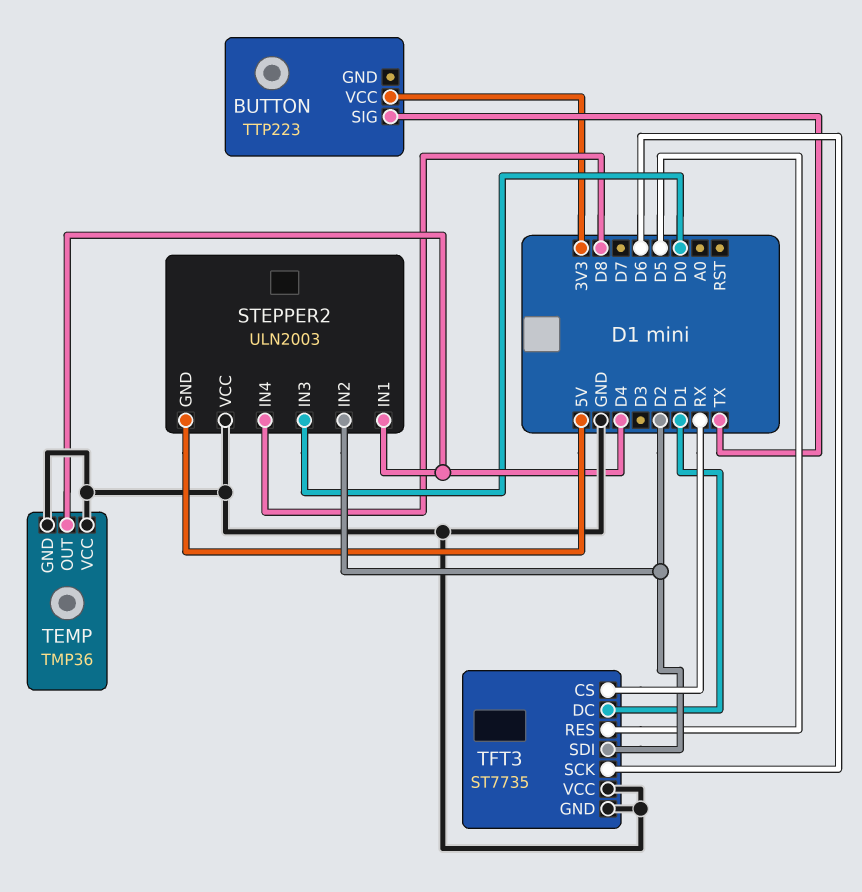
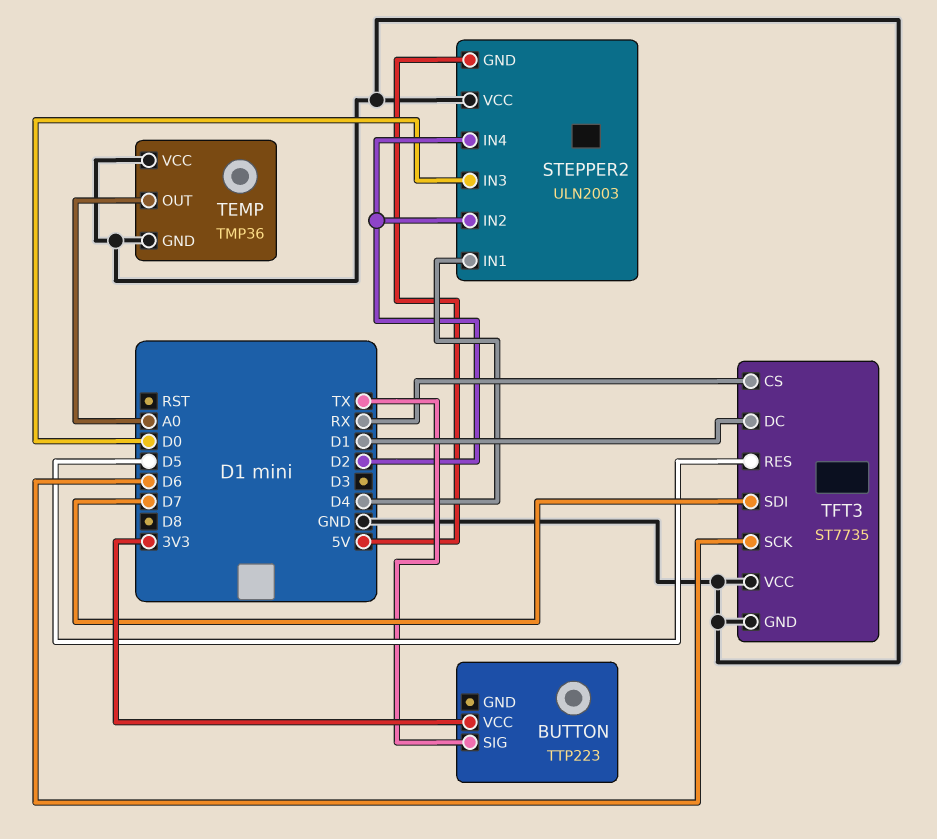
STEPPER2 pin IN4: D8 -> D2
TEMP pin OUT: D4 -> A0
TFT3 pin SDI: D2 -> D7

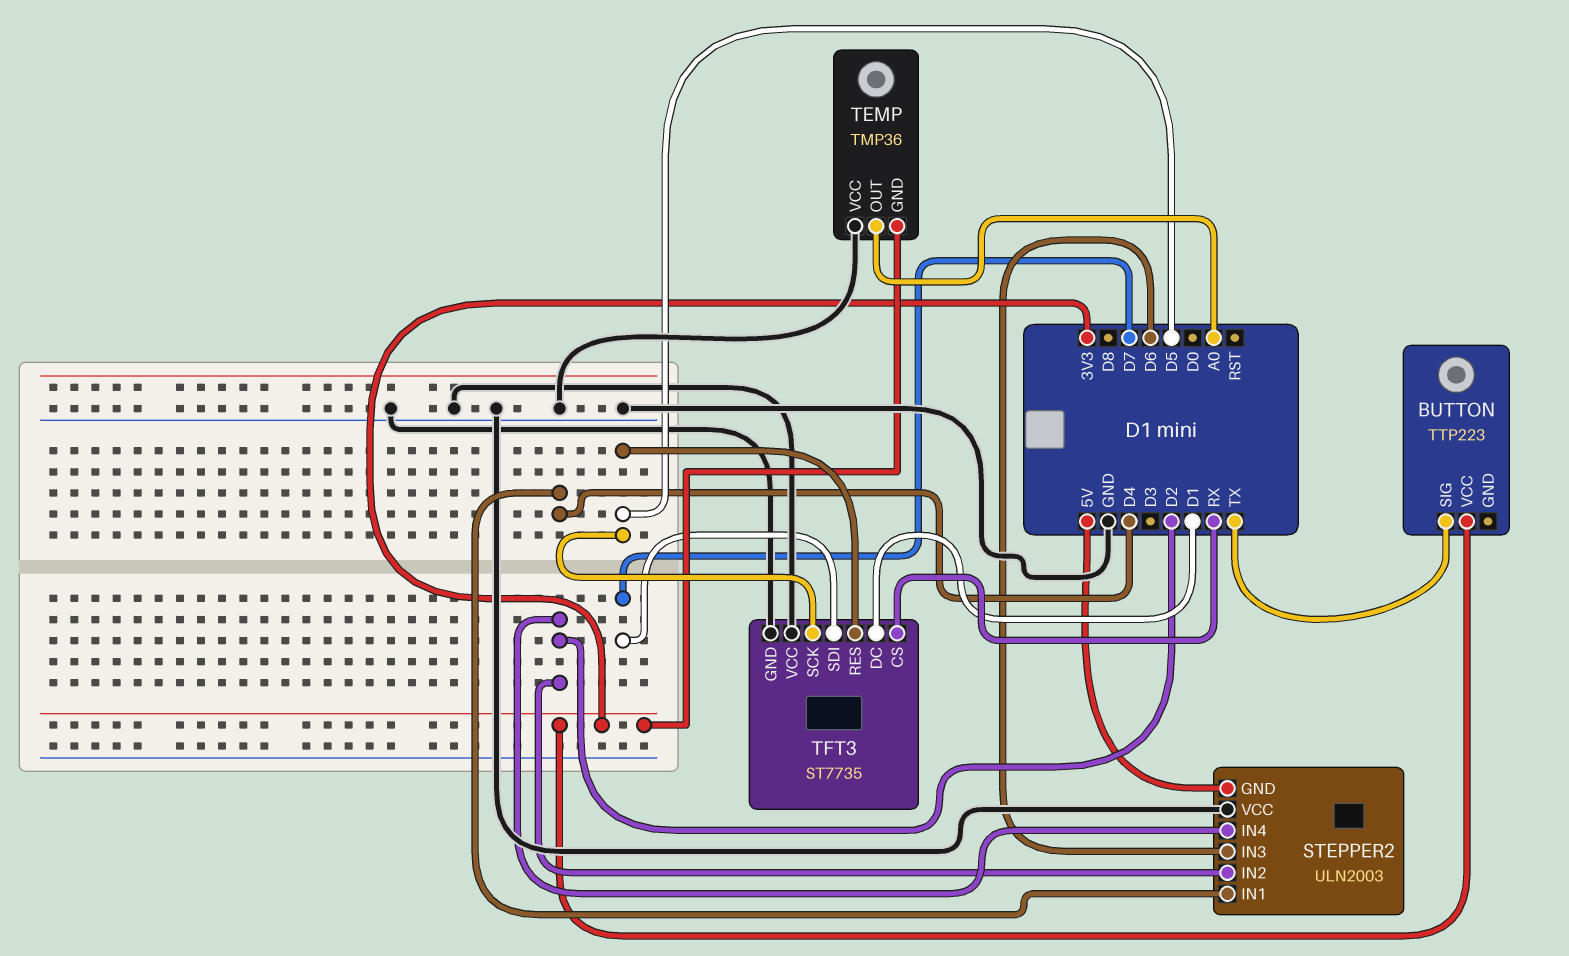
STEPPER2 pin IN3: D0 -> D6
TEMP pin GND: GND -> 3V3
TFT3 pin SCK: D6 -> D5

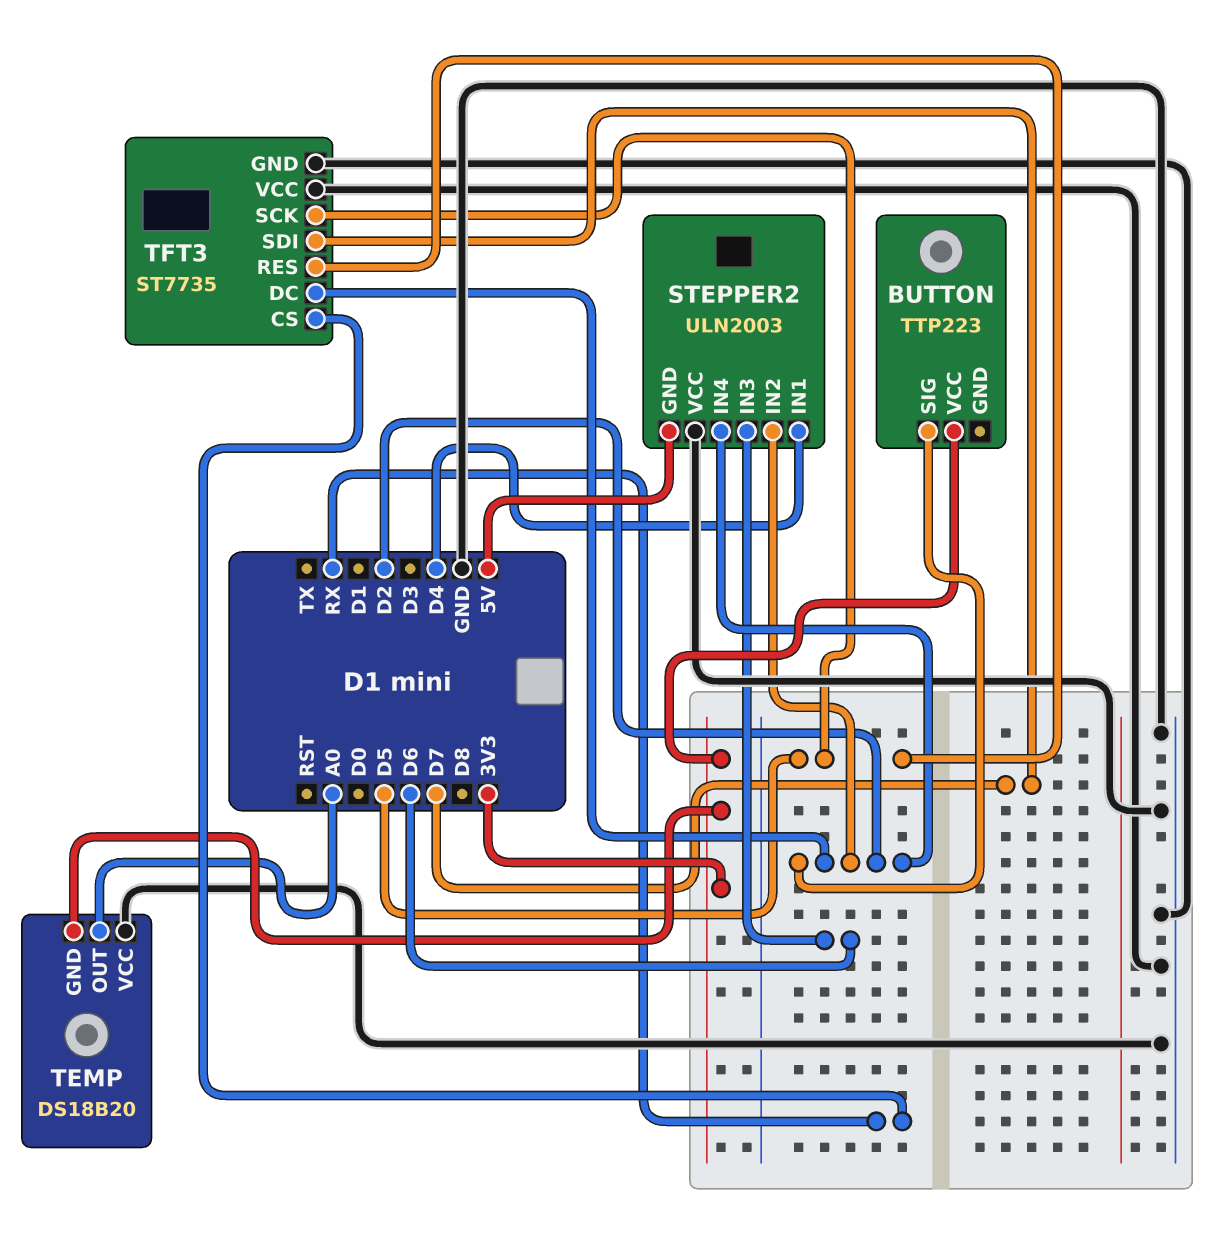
BUTTON pin SIG: TX -> D2
TEMP: TMP36 -> DS18B20
TFT3 pin DC: D1 -> D2

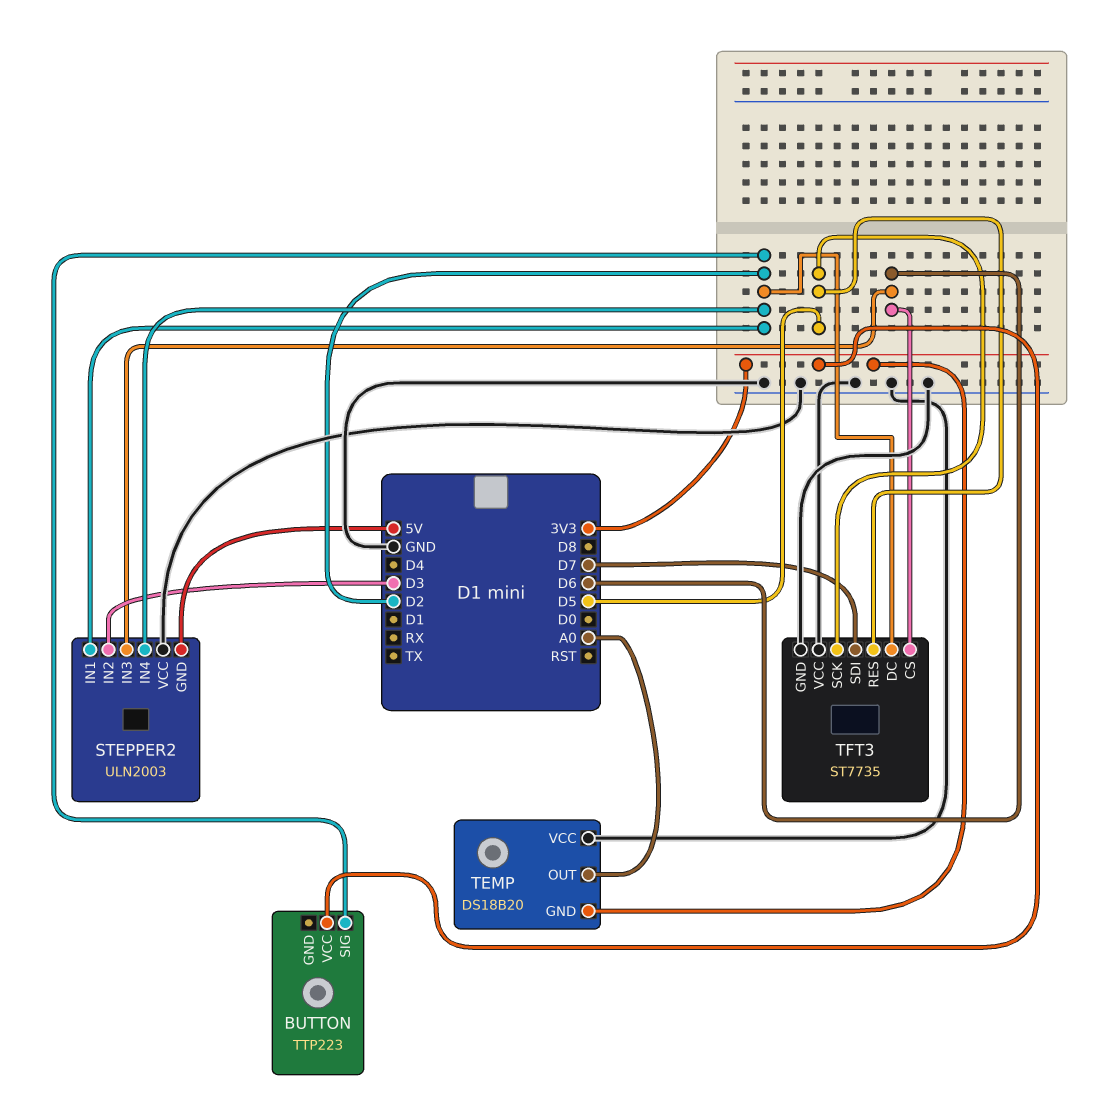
STEPPER2 pin IN1: D4 -> D2
STEPPER2 pin IN2: D2 -> D3
TFT3 pin CS: RX -> D6

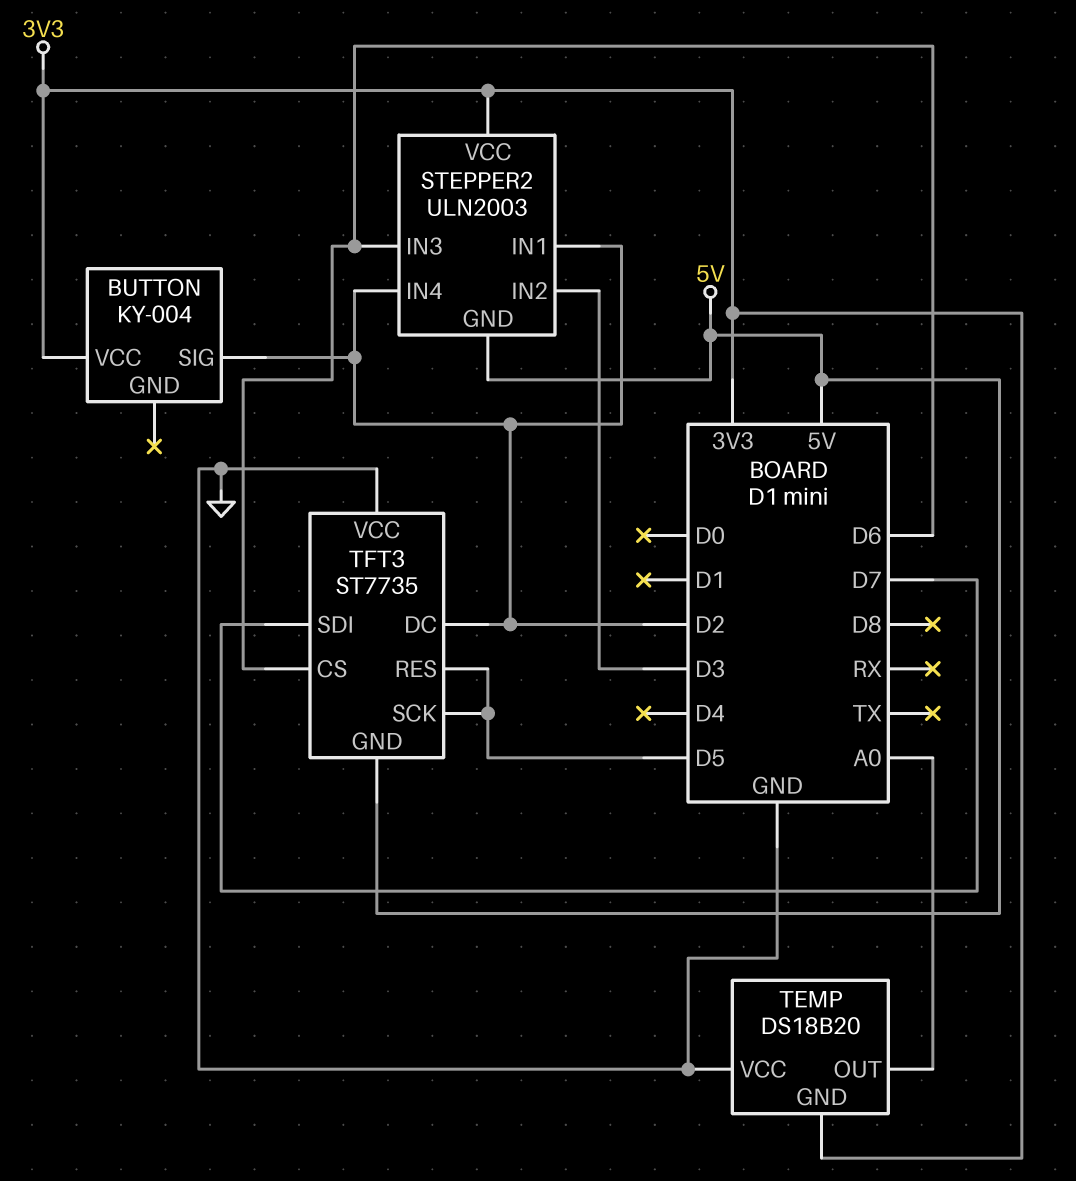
BUTTON: TTP223 -> KY-004
STEPPER2 pin VCC: GND -> 3V3
TFT3 pin GND: GND -> 5V

